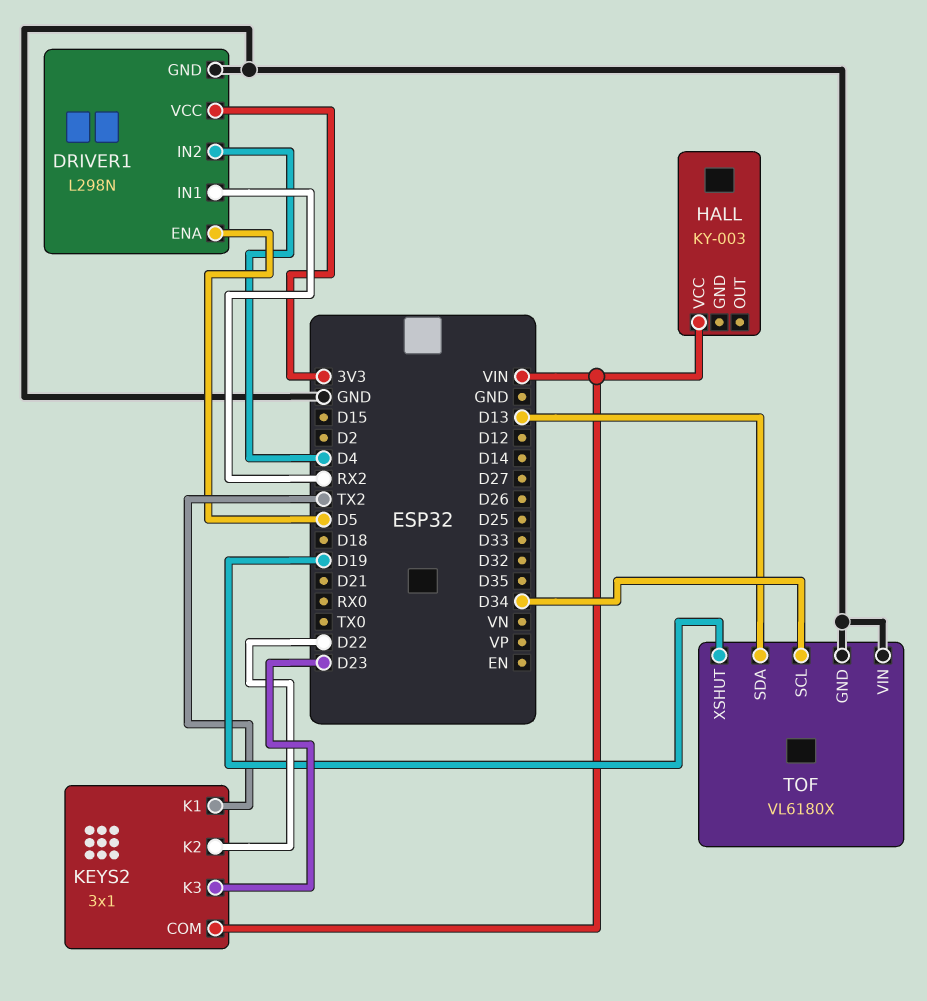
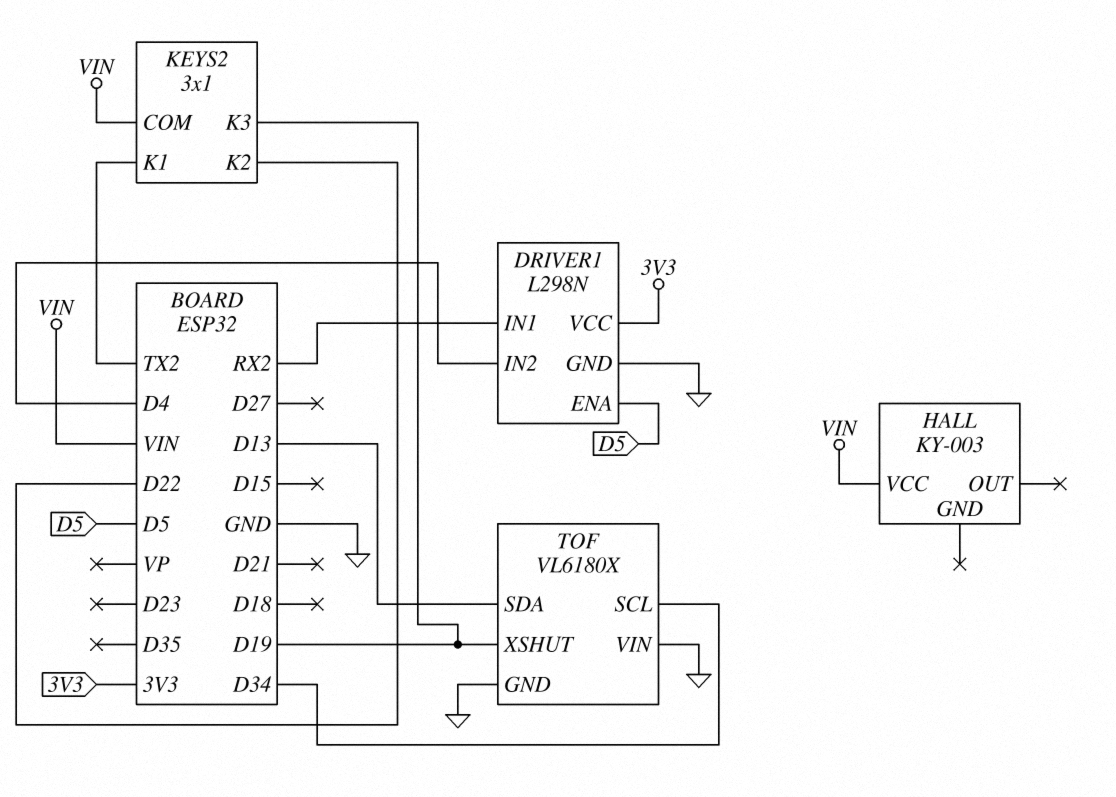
KEYS2 pin K3: D23 -> D19

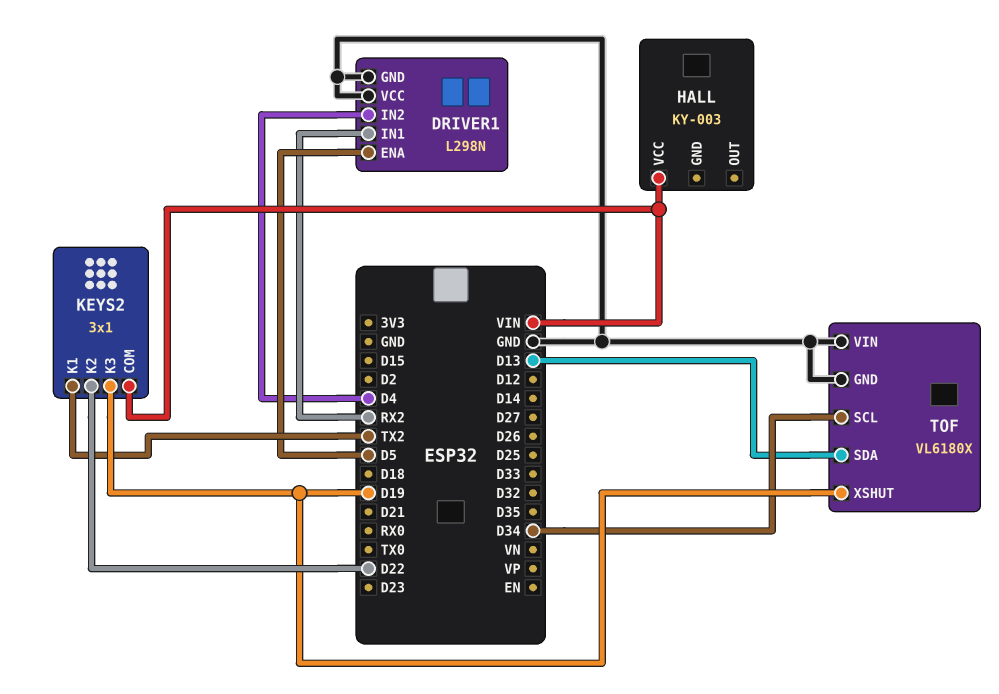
DRIVER1 pin VCC: 3V3 -> GND

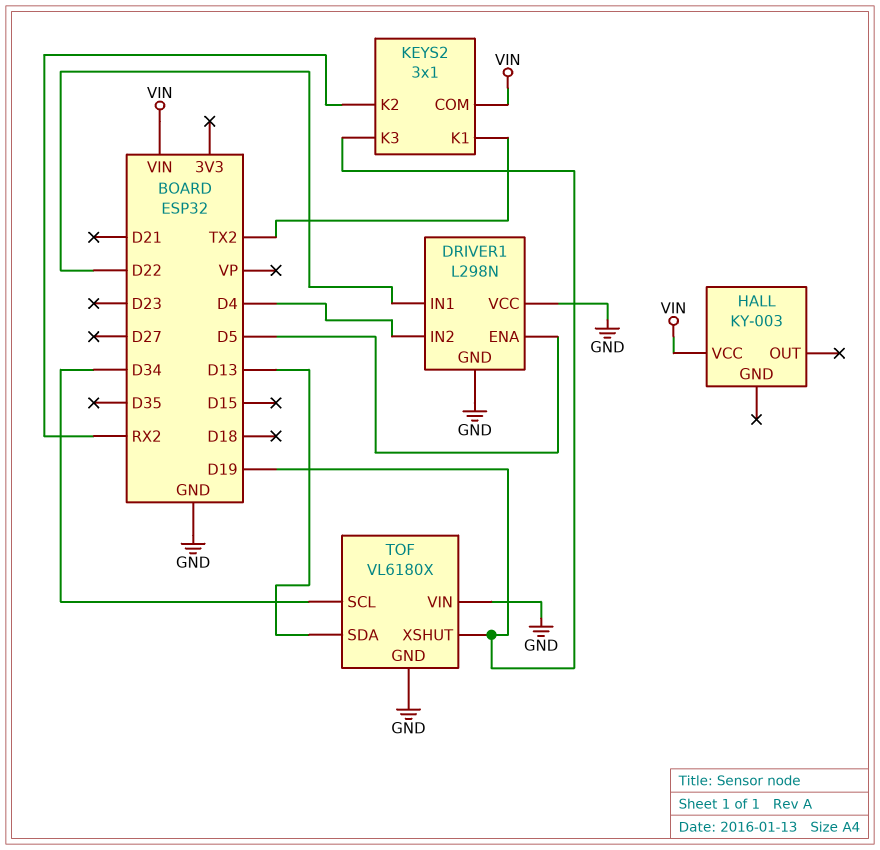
DRIVER1 pin IN1: RX2 -> D22
KEYS2 pin K2: D22 -> RX2

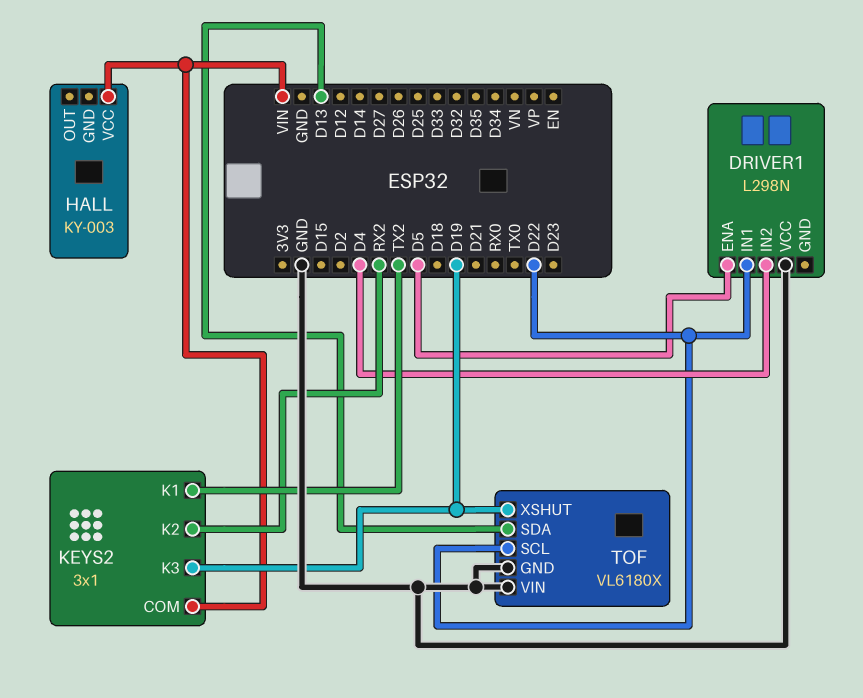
DRIVER1 pin GND: GND -> none
TOF pin SCL: D34 -> D22

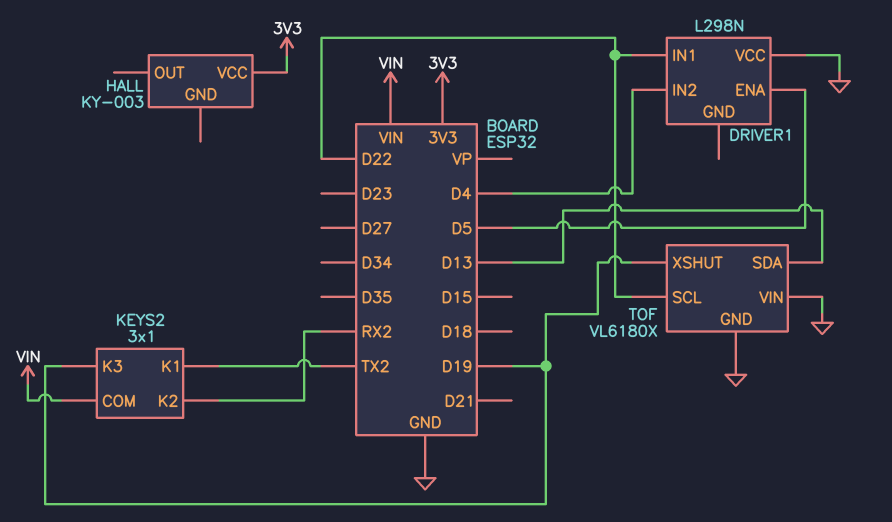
HALL pin VCC: VIN -> 3V3

